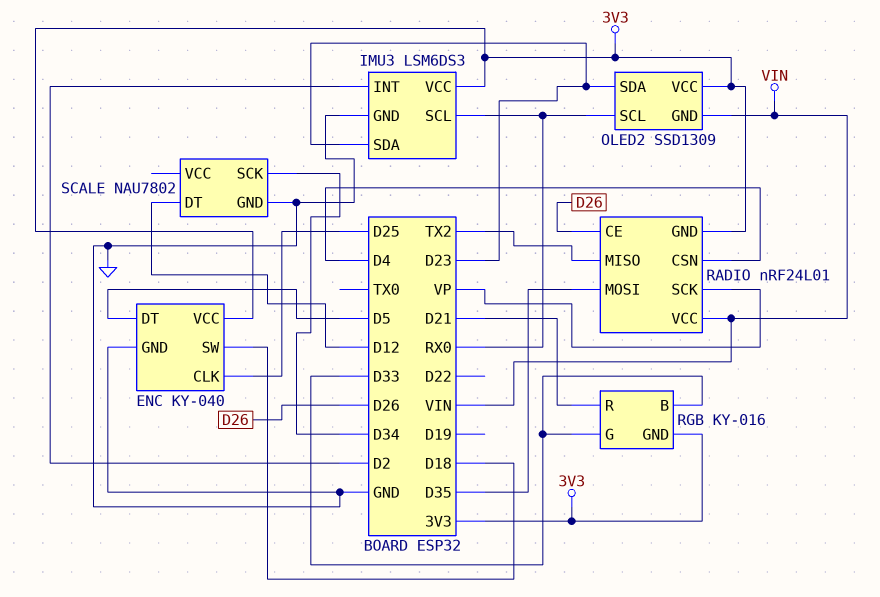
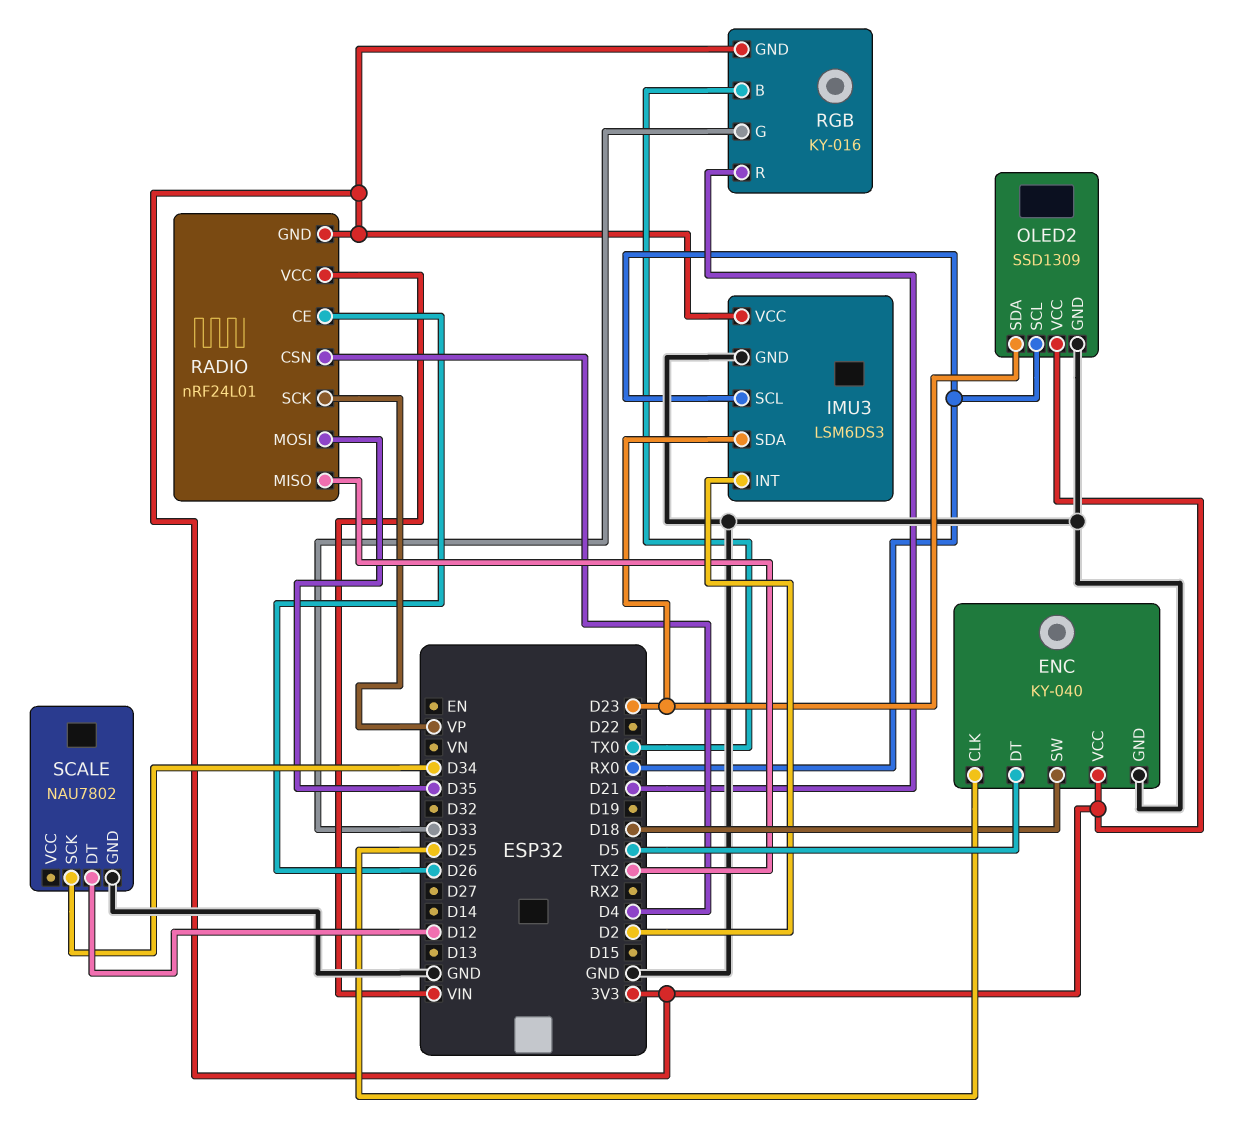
OLED2 pin GND: VIN -> GND
RGB pin B: D33 -> TX0

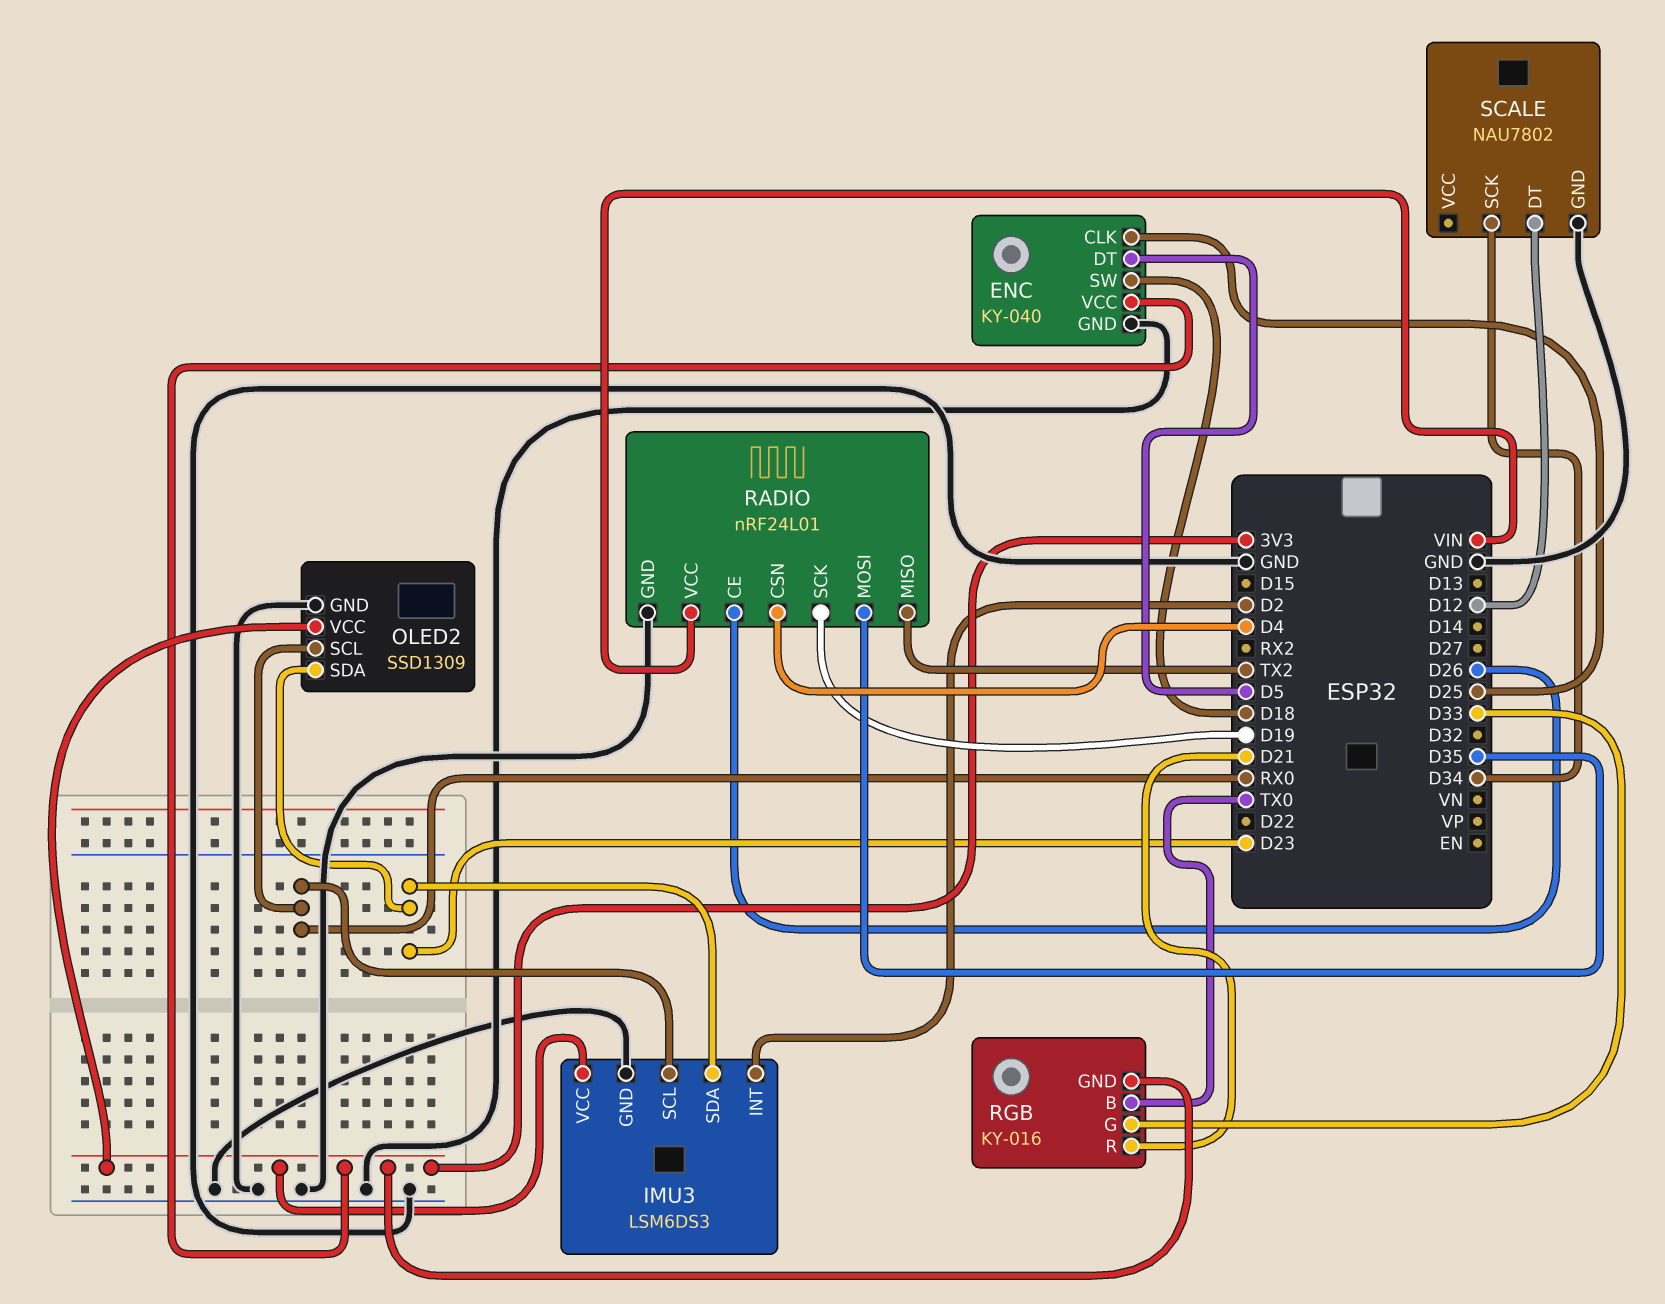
RADIO pin GND: 3V3 -> GND
RADIO pin SCK: VP -> D19

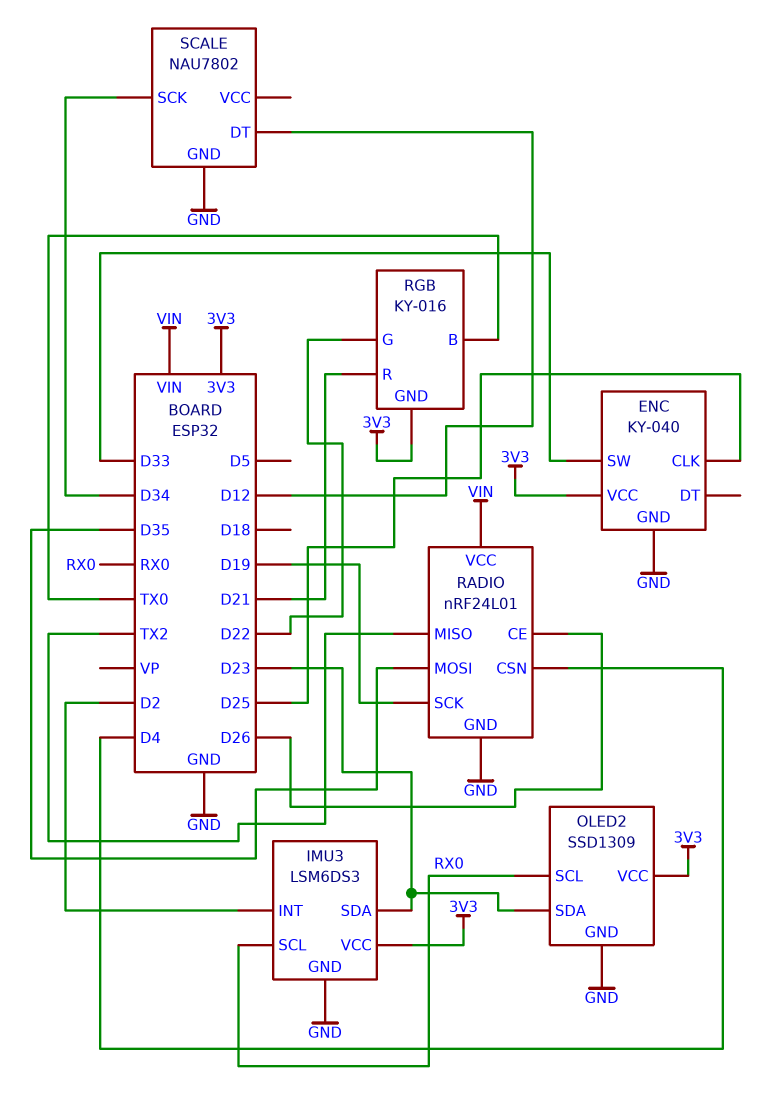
ENC pin DT: D5 -> none
ENC pin SW: D18 -> D33
RGB pin G: D33 -> D22

